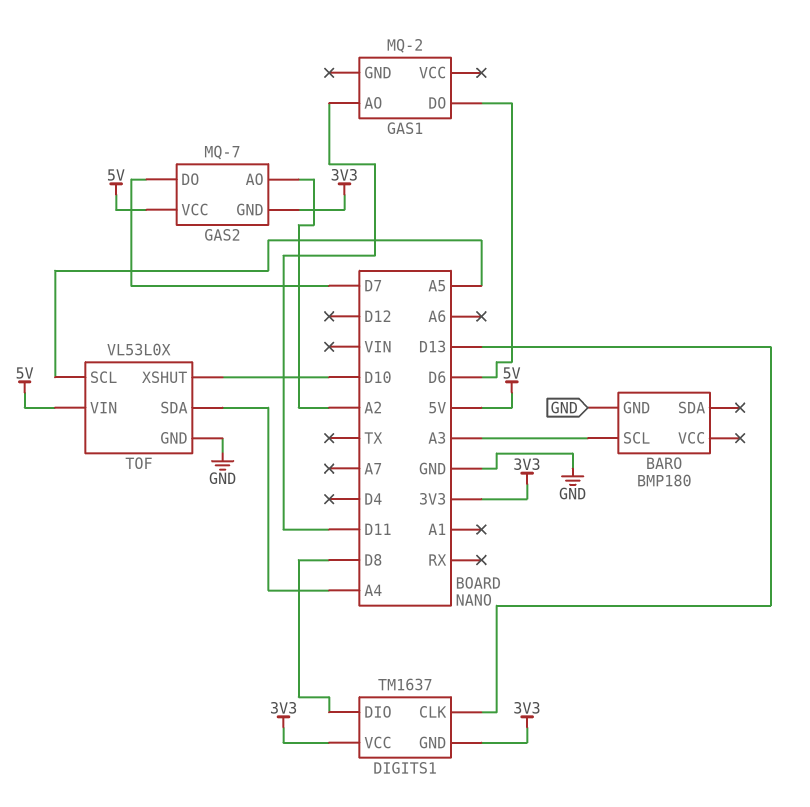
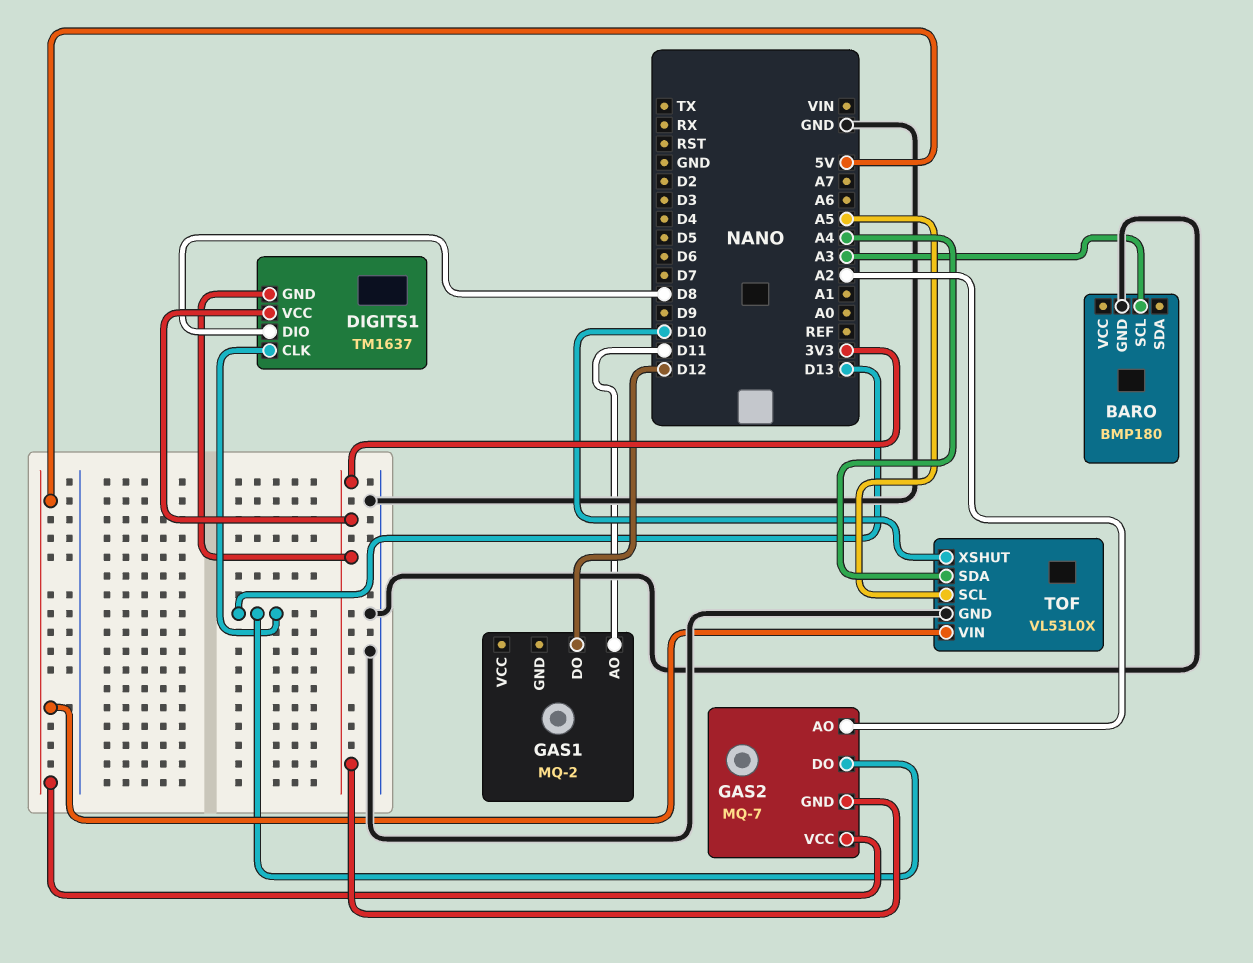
GAS1 pin DO: D6 -> D12
GAS2 pin DO: D7 -> D13

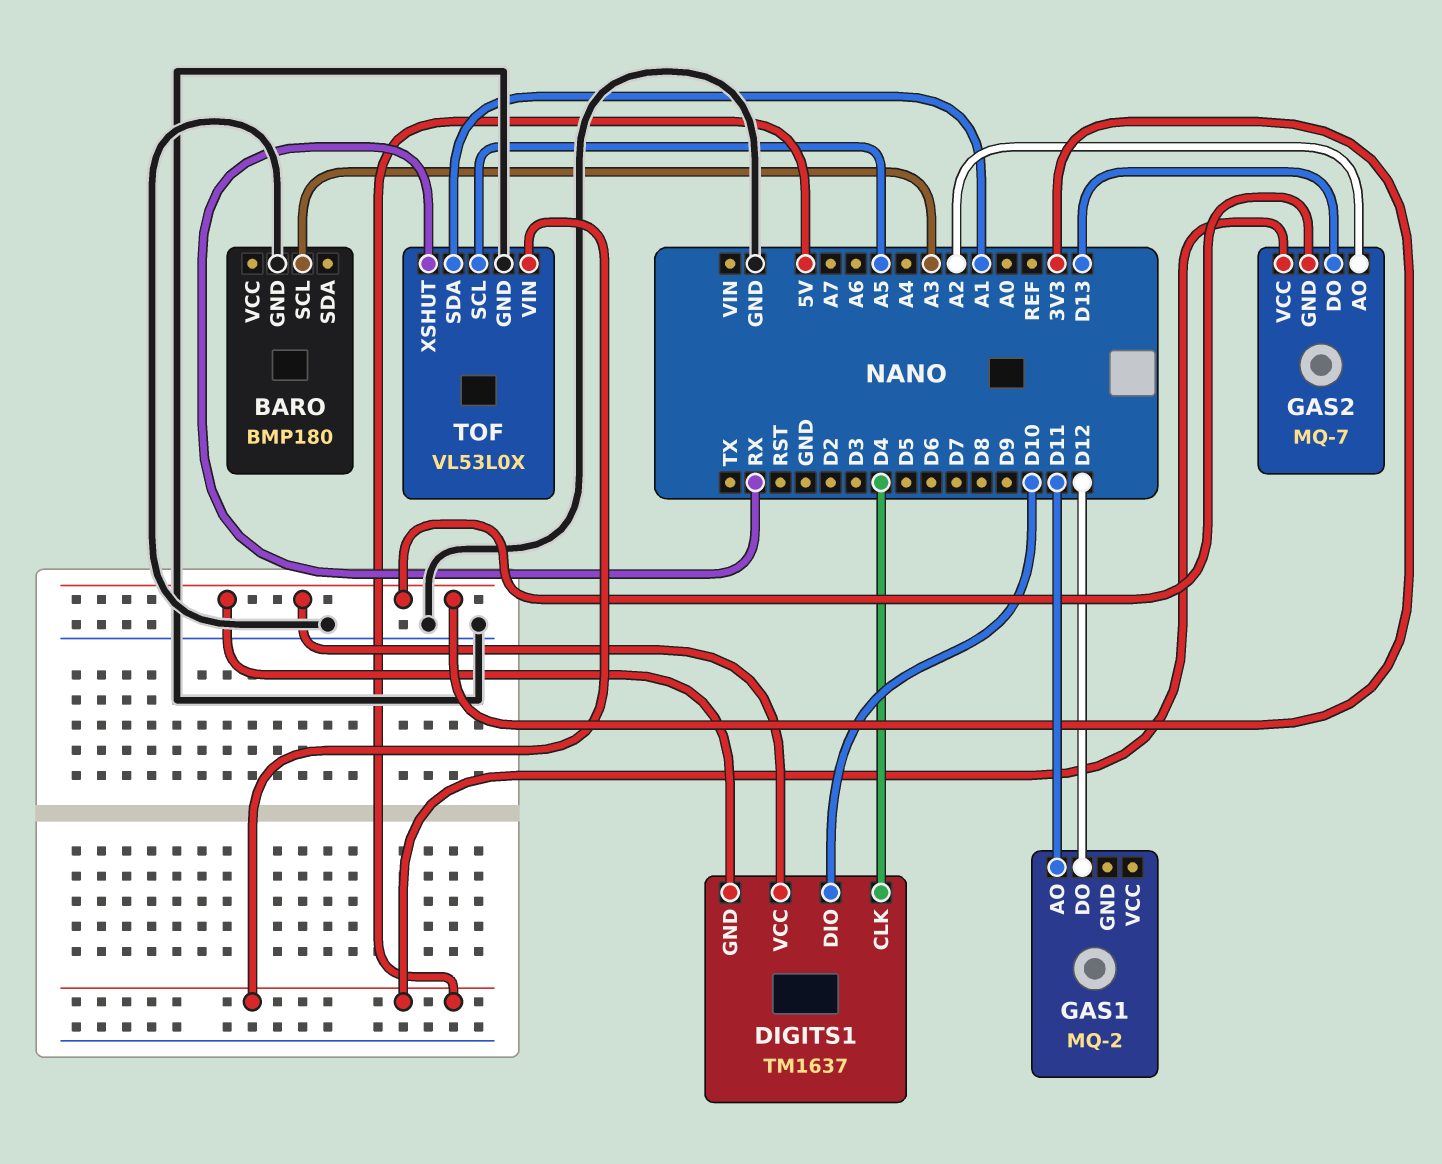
DIGITS1 pin CLK: D13 -> D4
DIGITS1 pin DIO: D8 -> D10
TOF pin SDA: A4 -> A1
TOF pin XSHUT: D10 -> RX

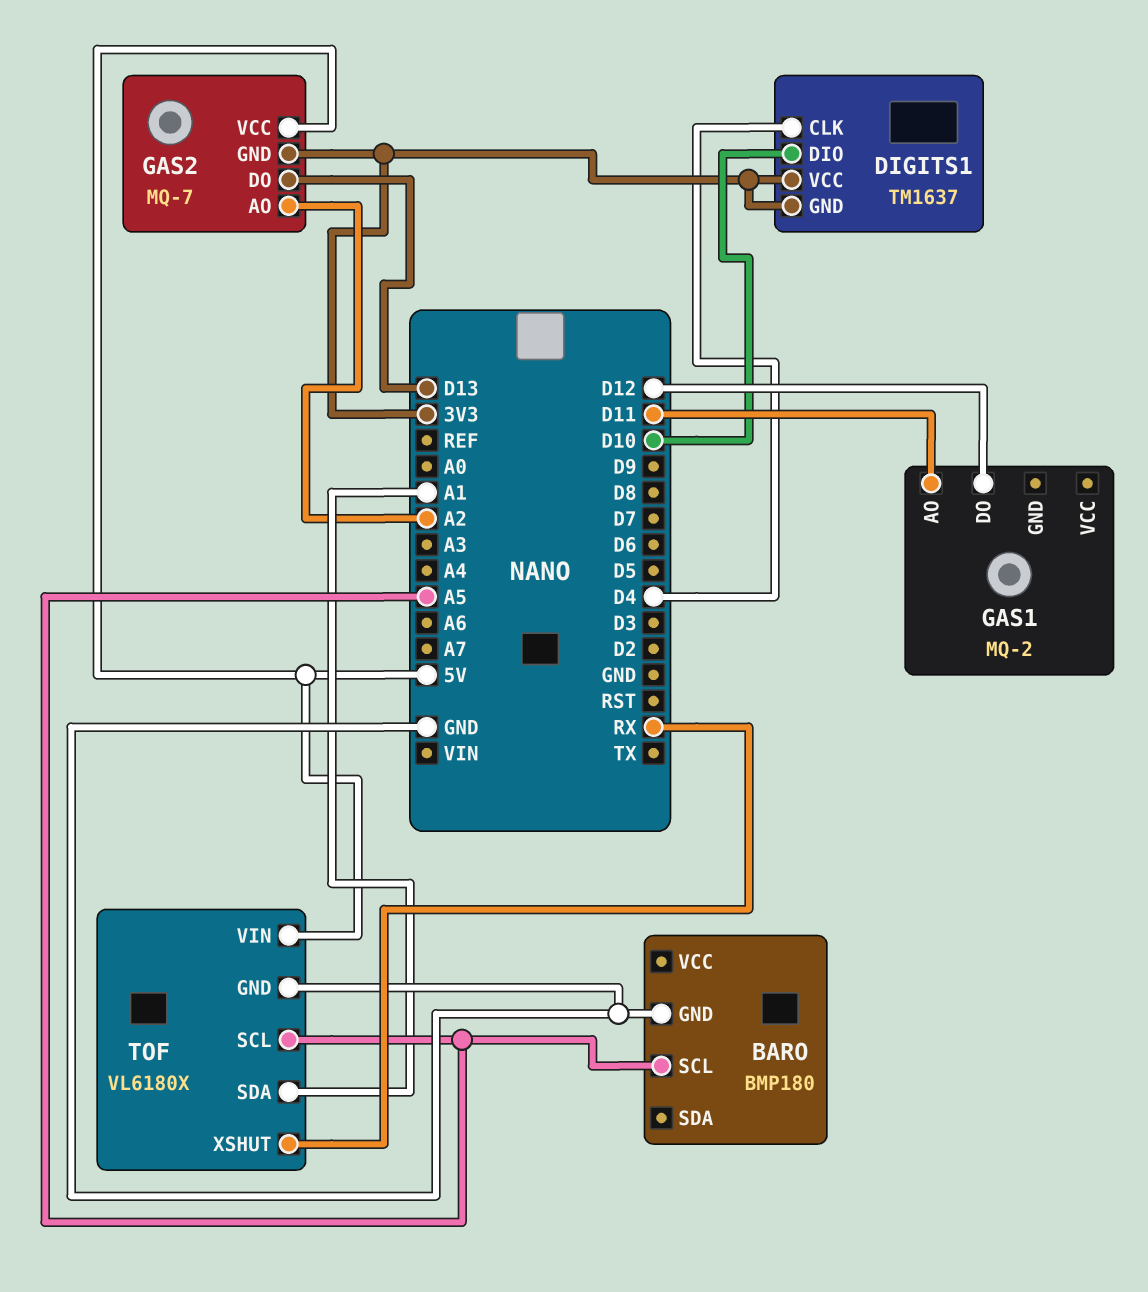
BARO pin SCL: A3 -> A5
TOF: VL53L0X -> VL6180X

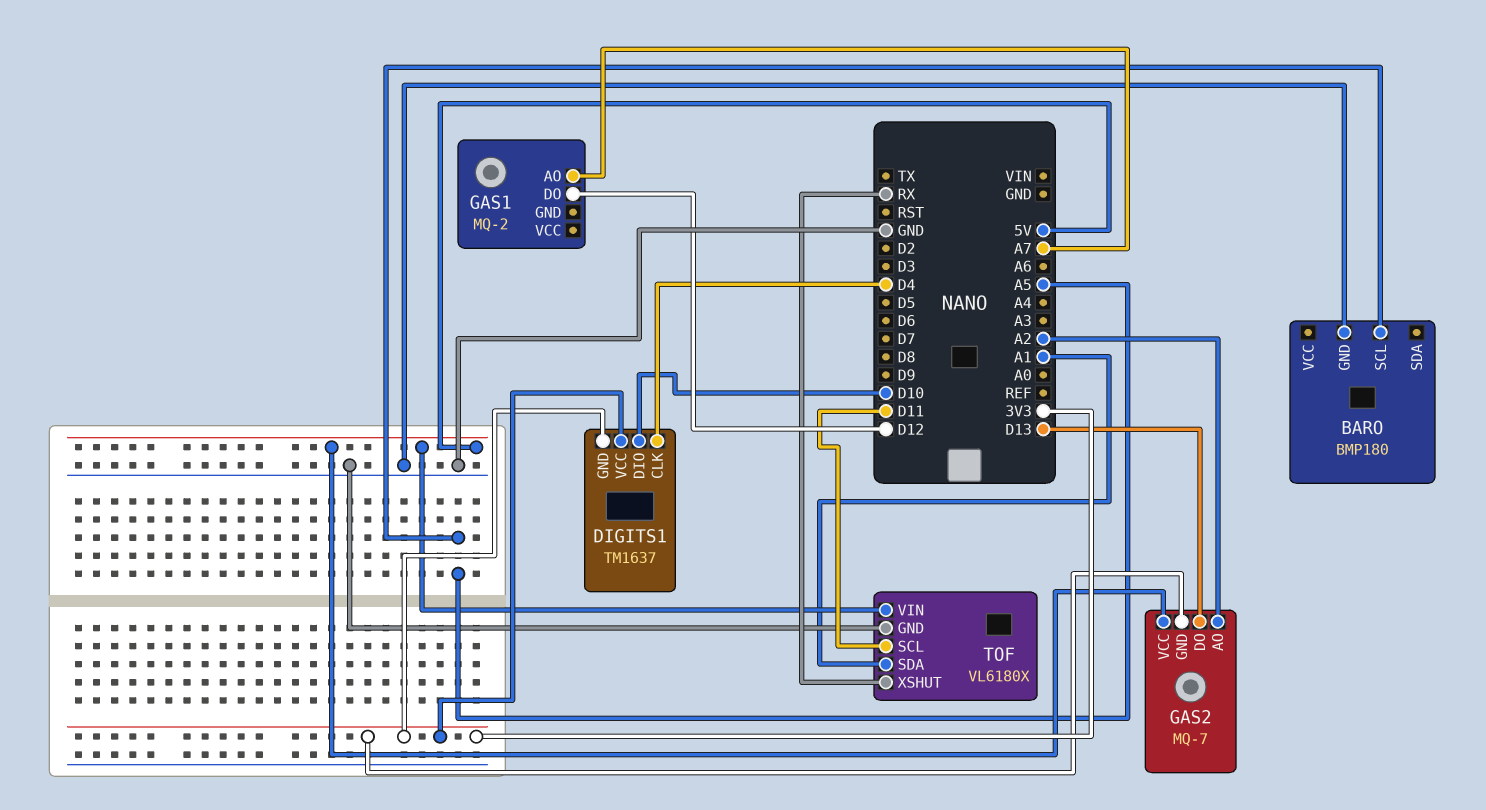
GAS1 pin AO: D11 -> A7
TOF pin SCL: A5 -> D11

